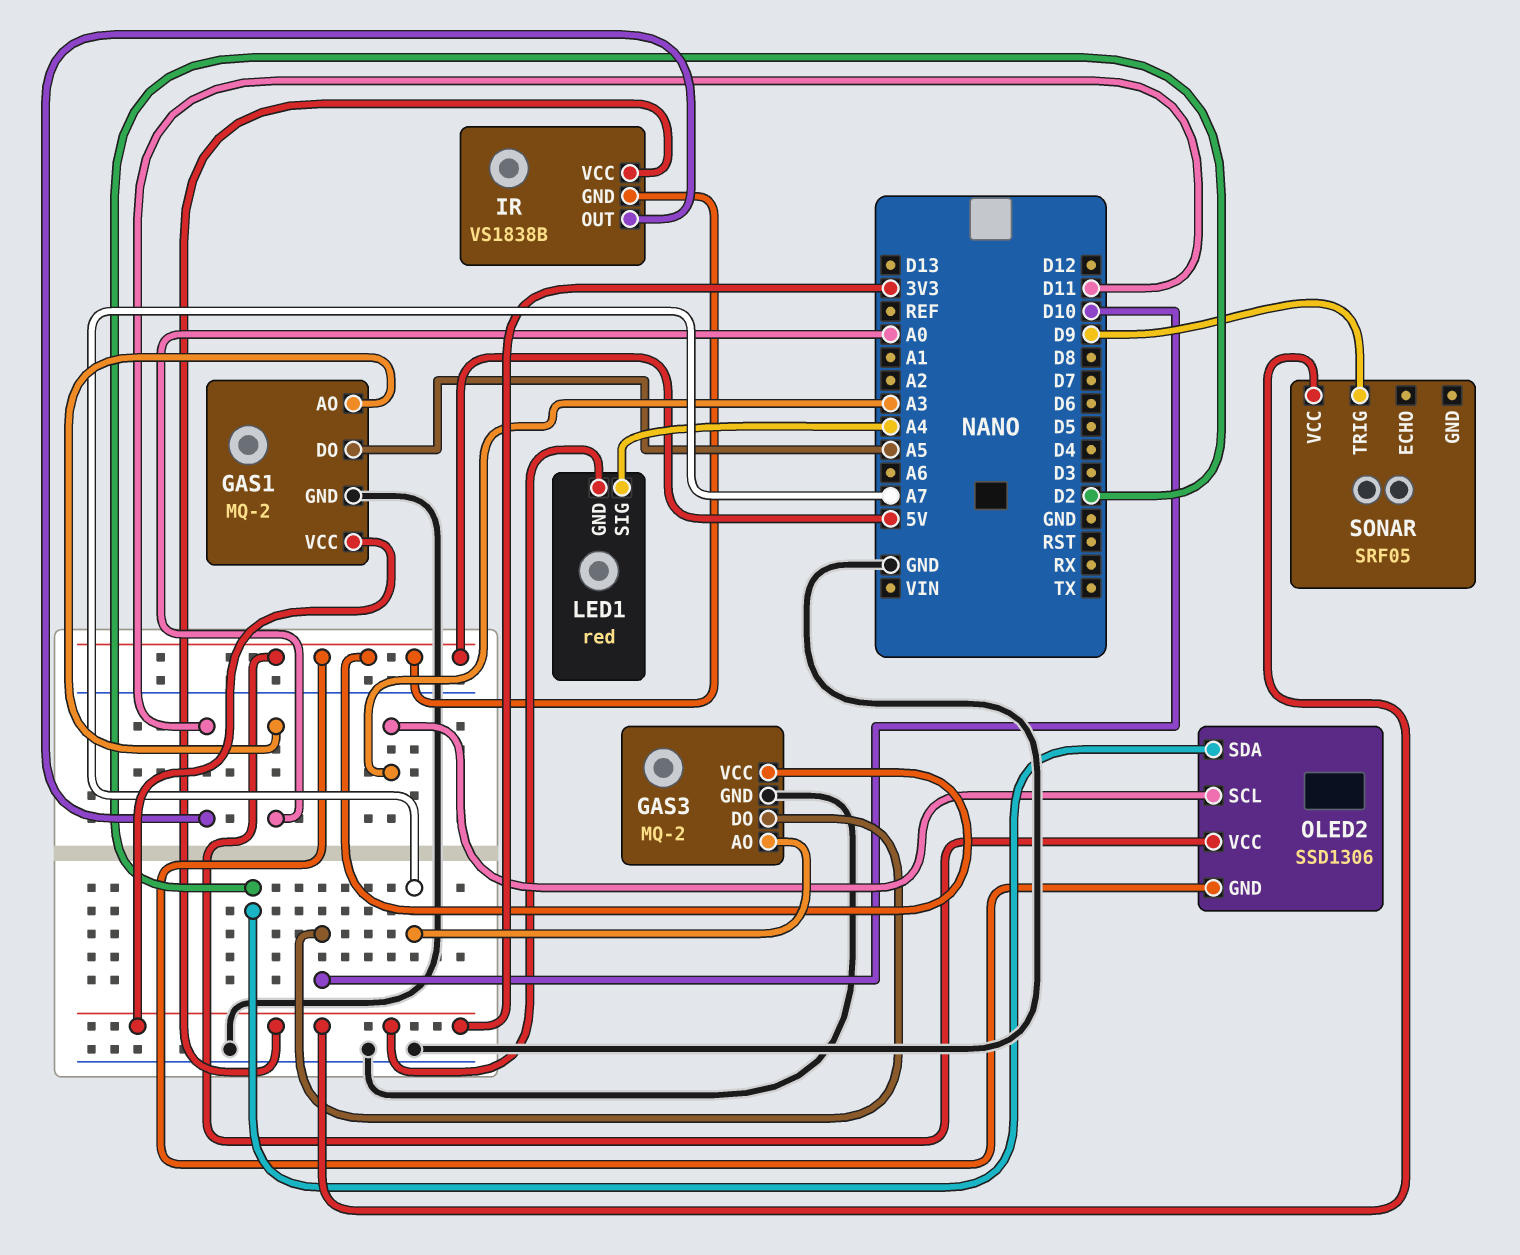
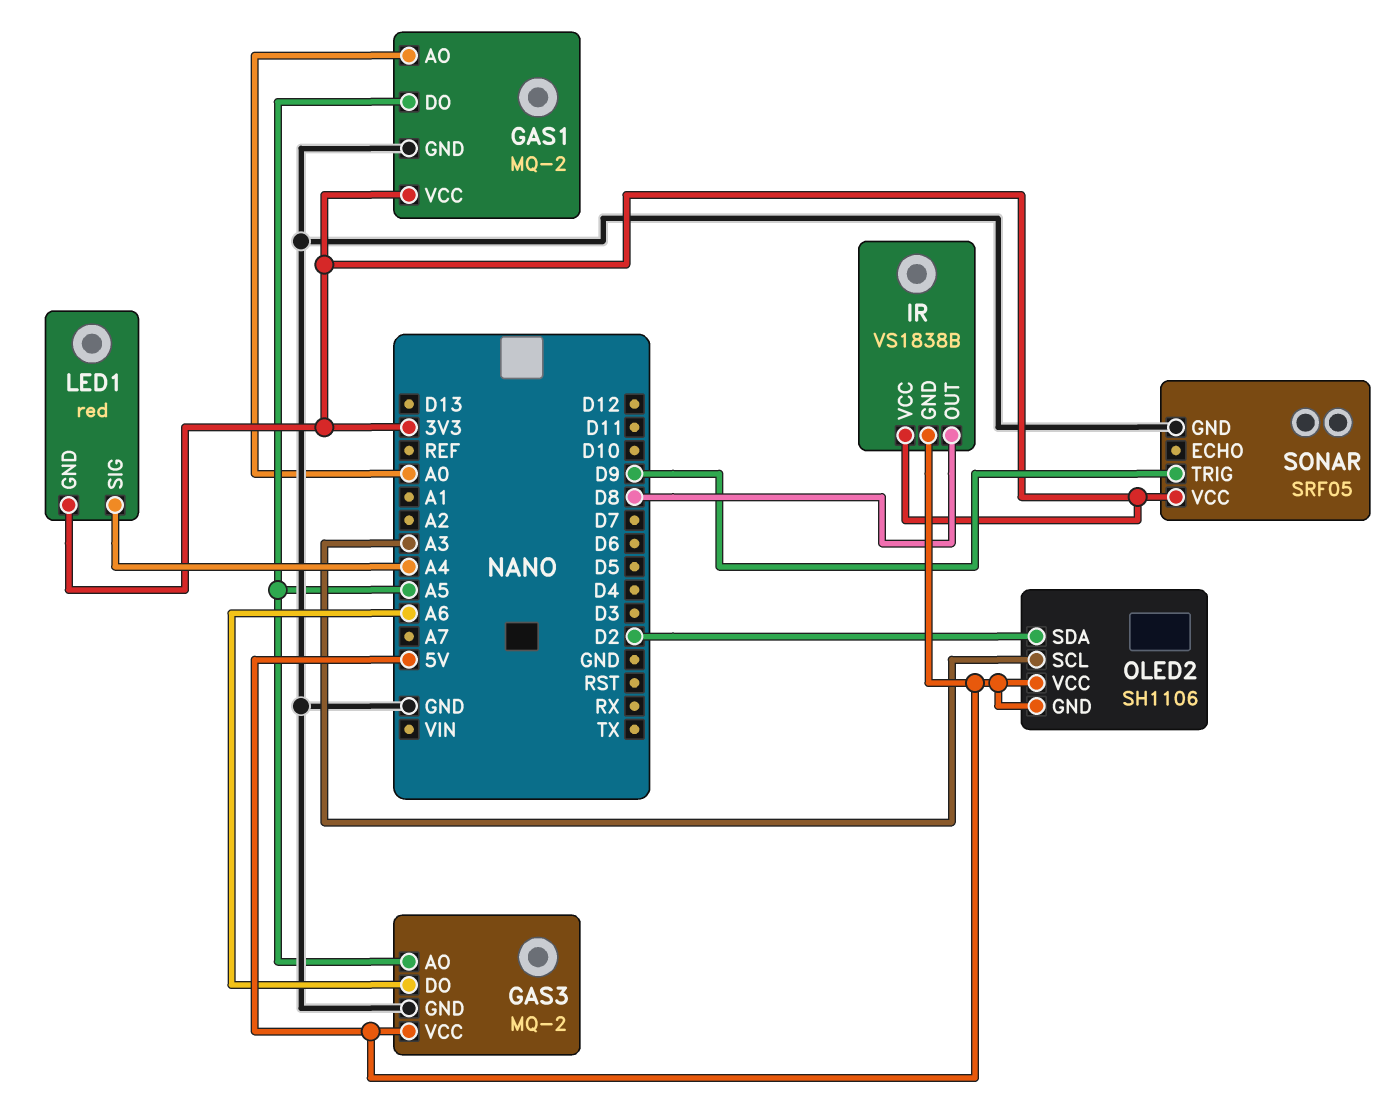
GAS3 pin AO: A7 -> A5
GAS3 pin DO: D10 -> A6
IR pin OUT: D11 -> D8
OLED2: SSD1306 -> SH1106
SONAR pin GND: none -> GND

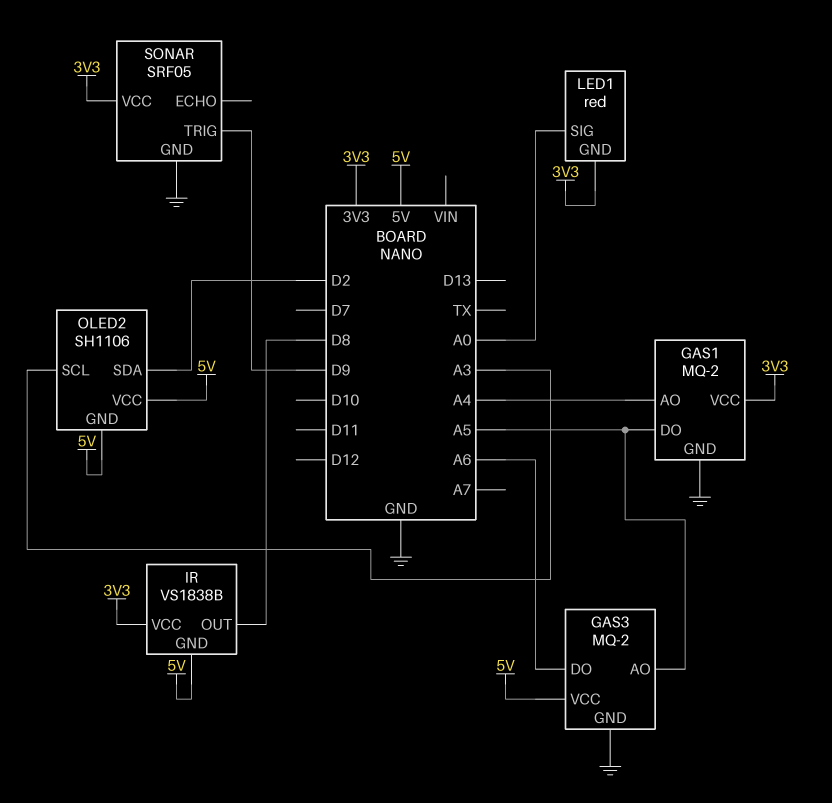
GAS1 pin AO: A0 -> A4
LED1 pin SIG: A4 -> A0

